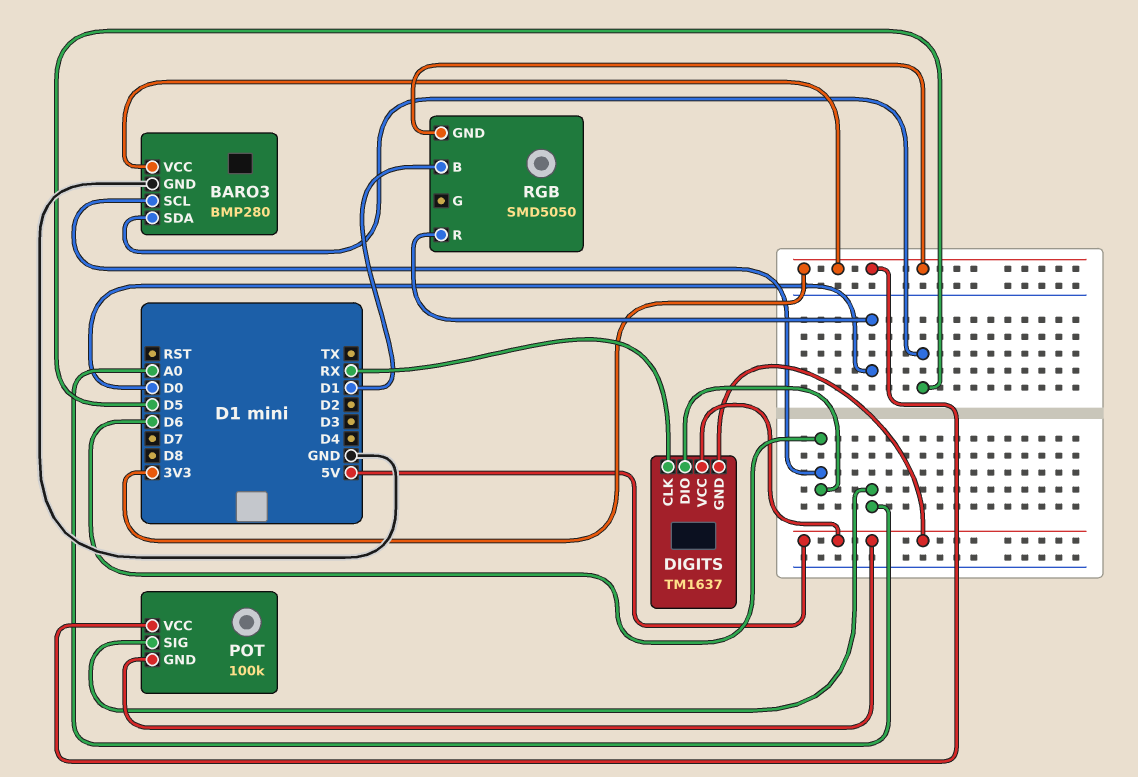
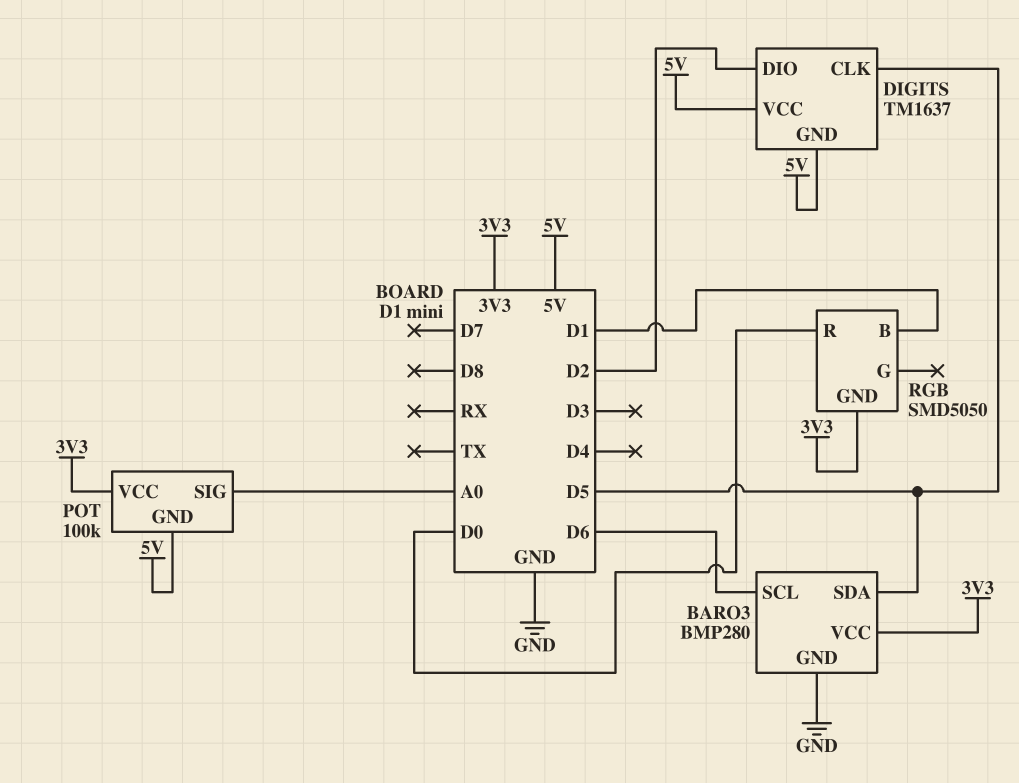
DIGITS pin CLK: RX -> D5
DIGITS pin DIO: D6 -> D2

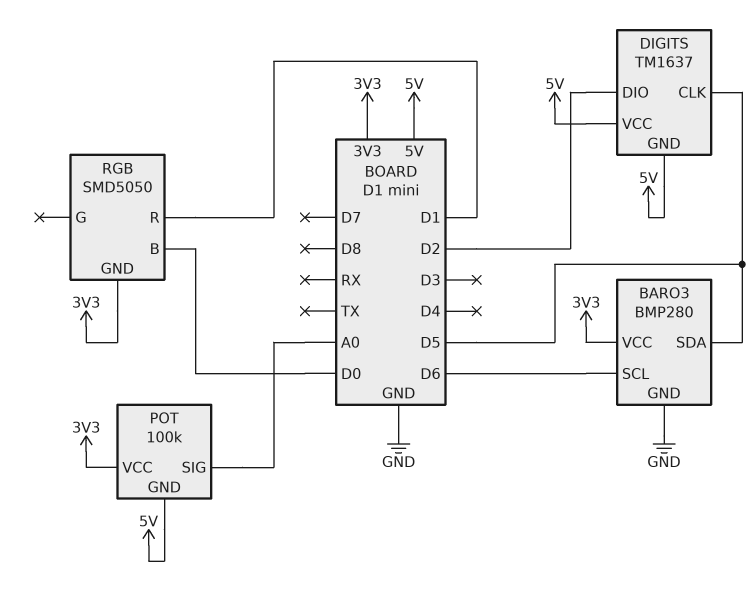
RGB pin B: D1 -> D0
RGB pin R: D0 -> D1

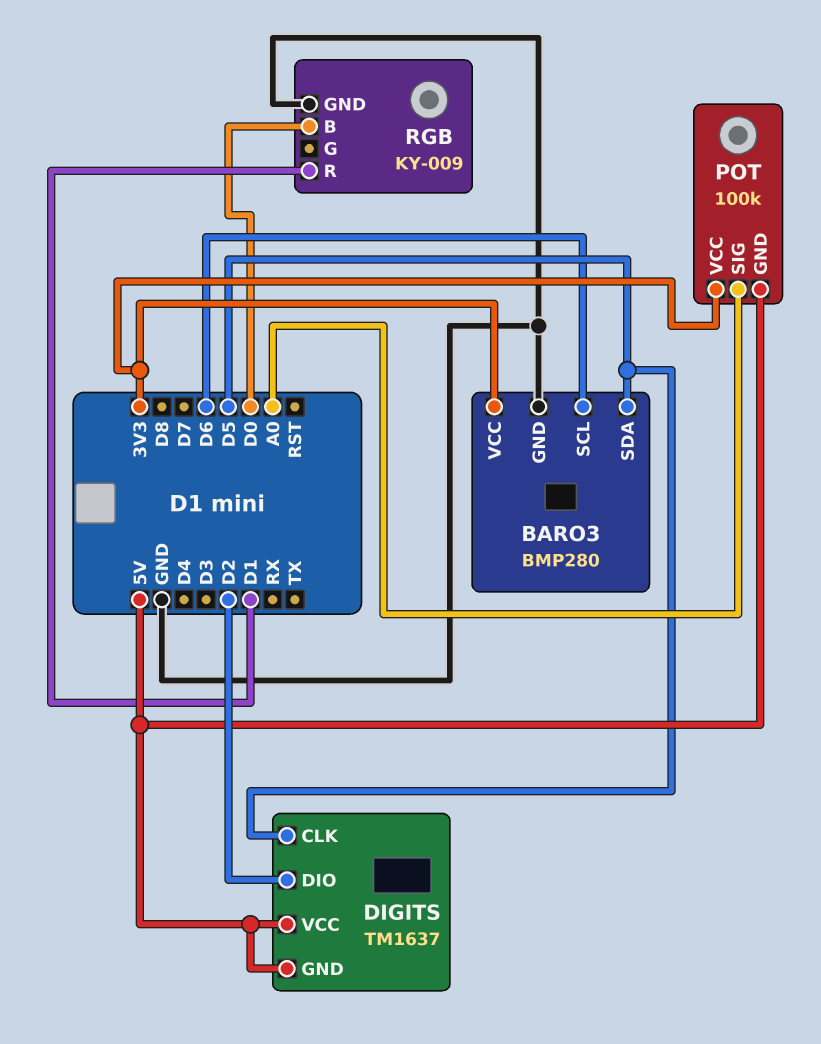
RGB: SMD5050 -> KY-009
RGB pin GND: 3V3 -> GND

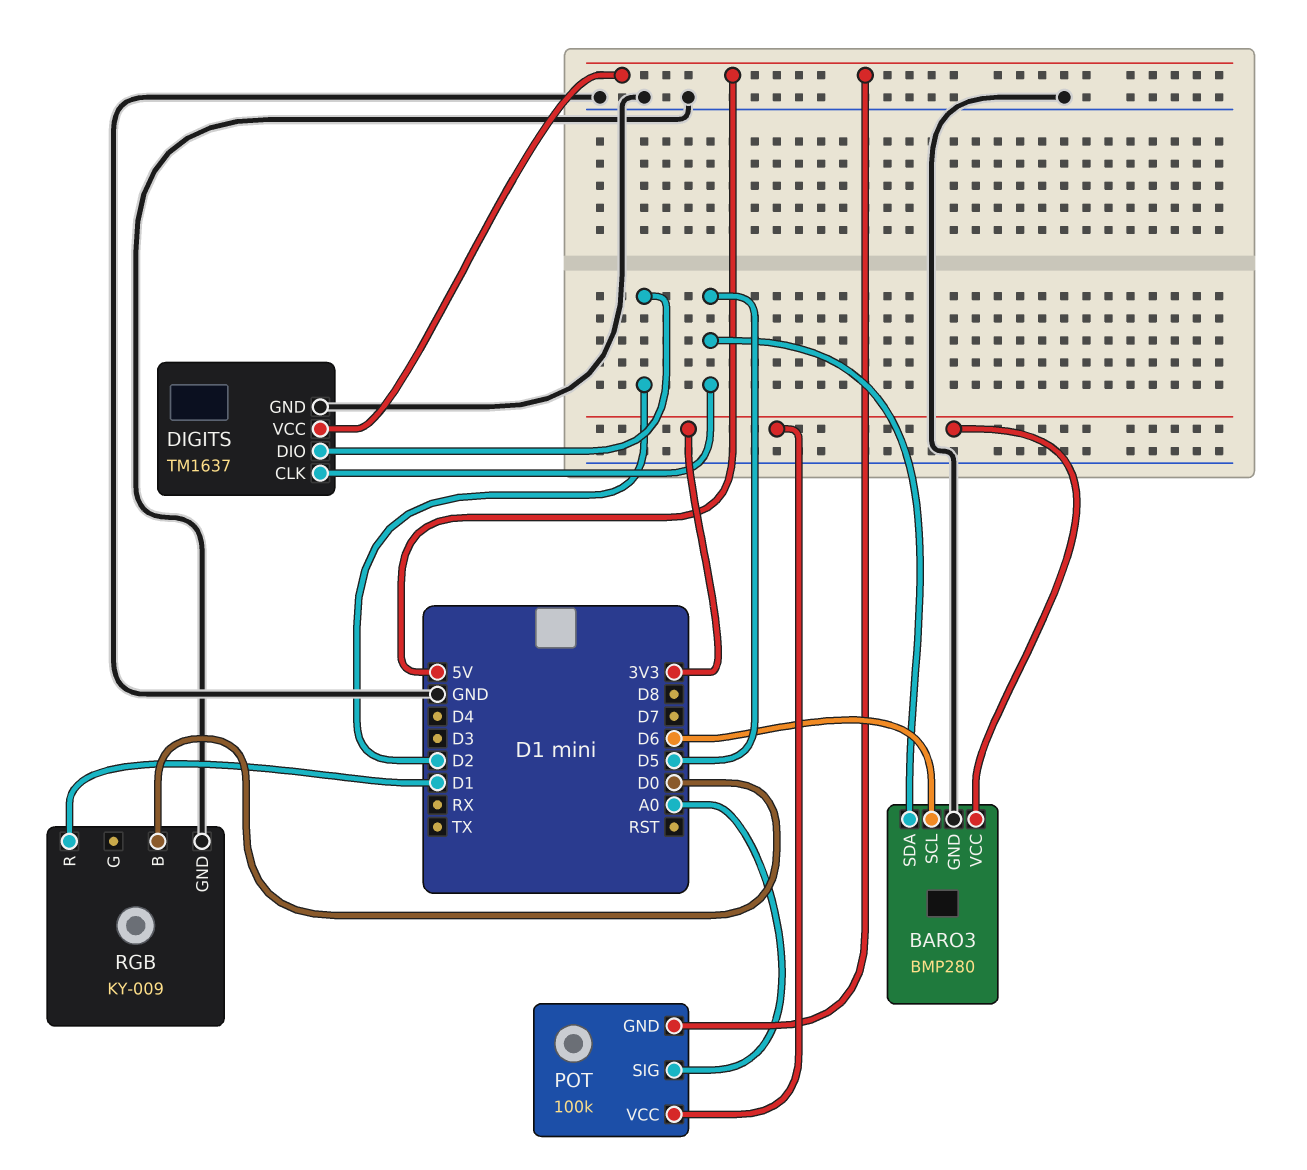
DIGITS pin GND: 5V -> GND

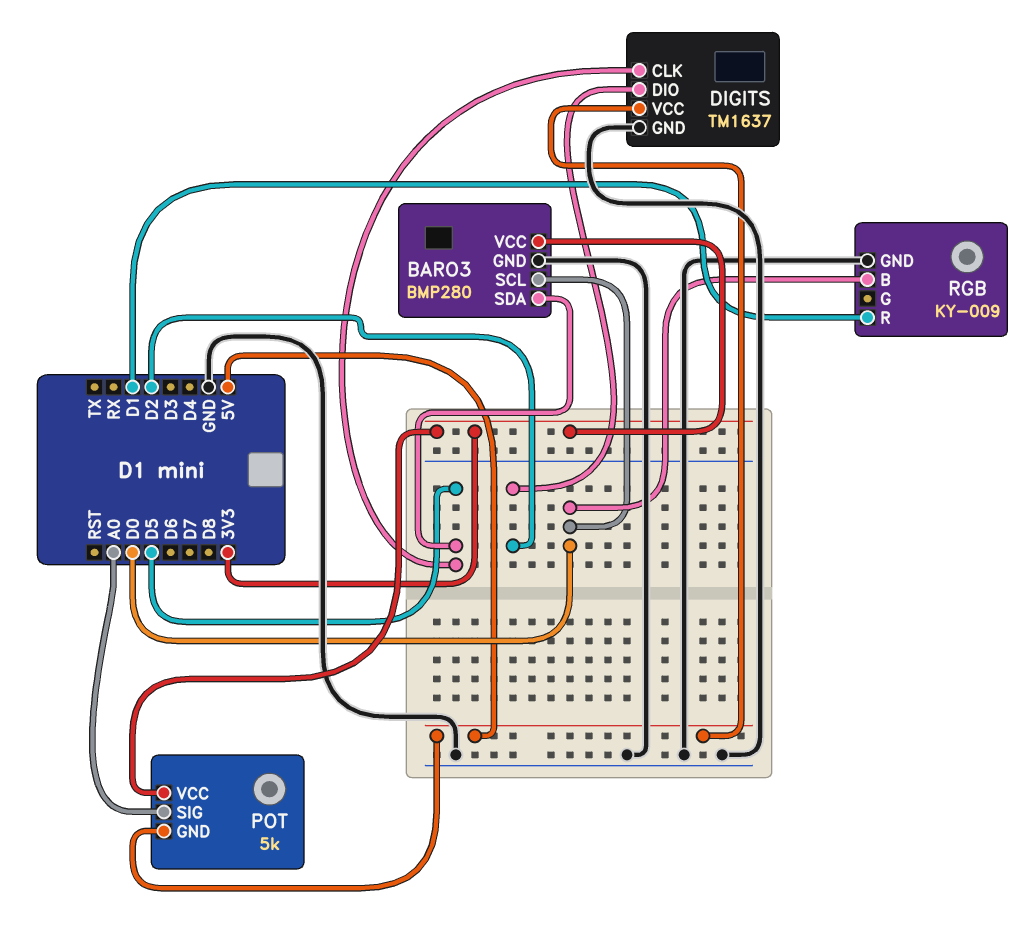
BARO3 pin SCL: D6 -> D0
POT: 100k -> 5k

